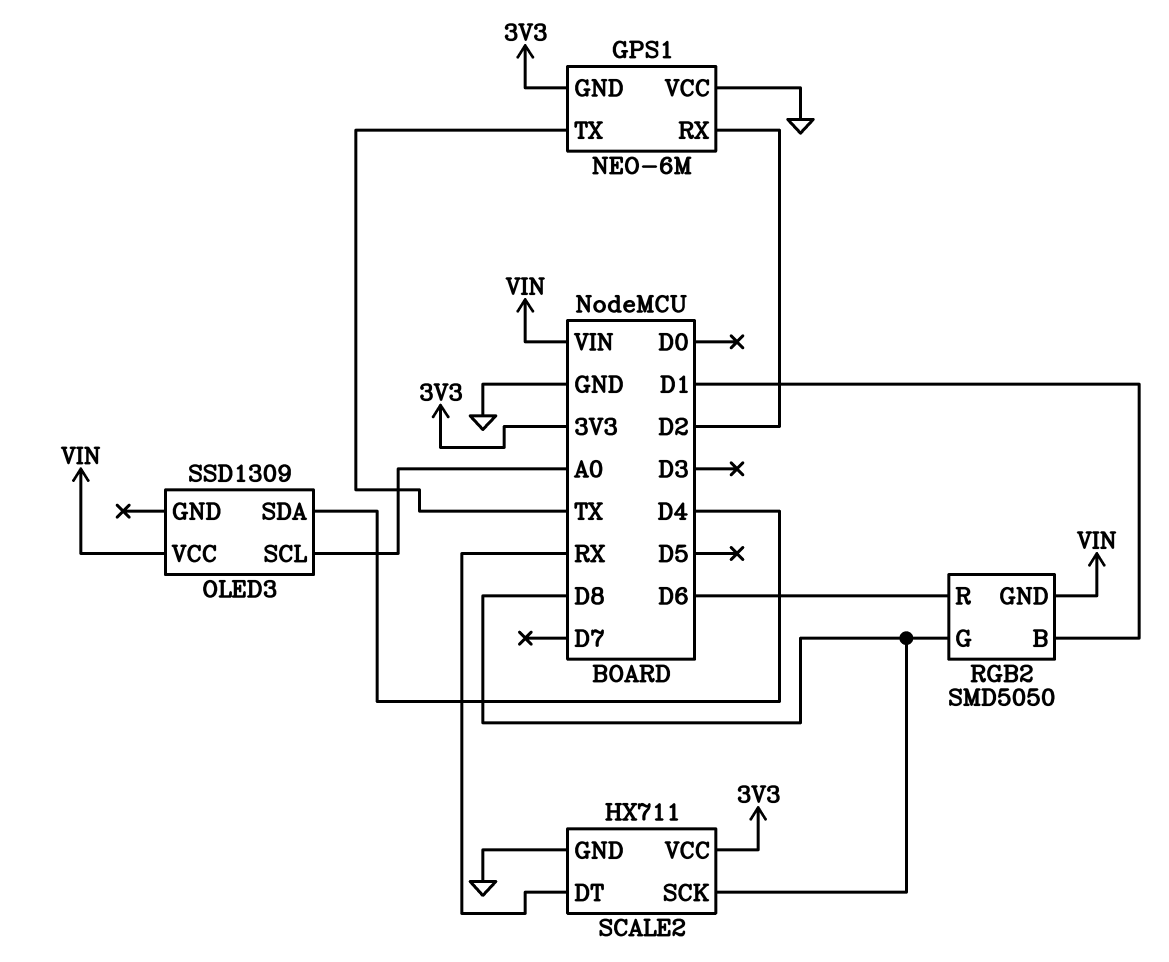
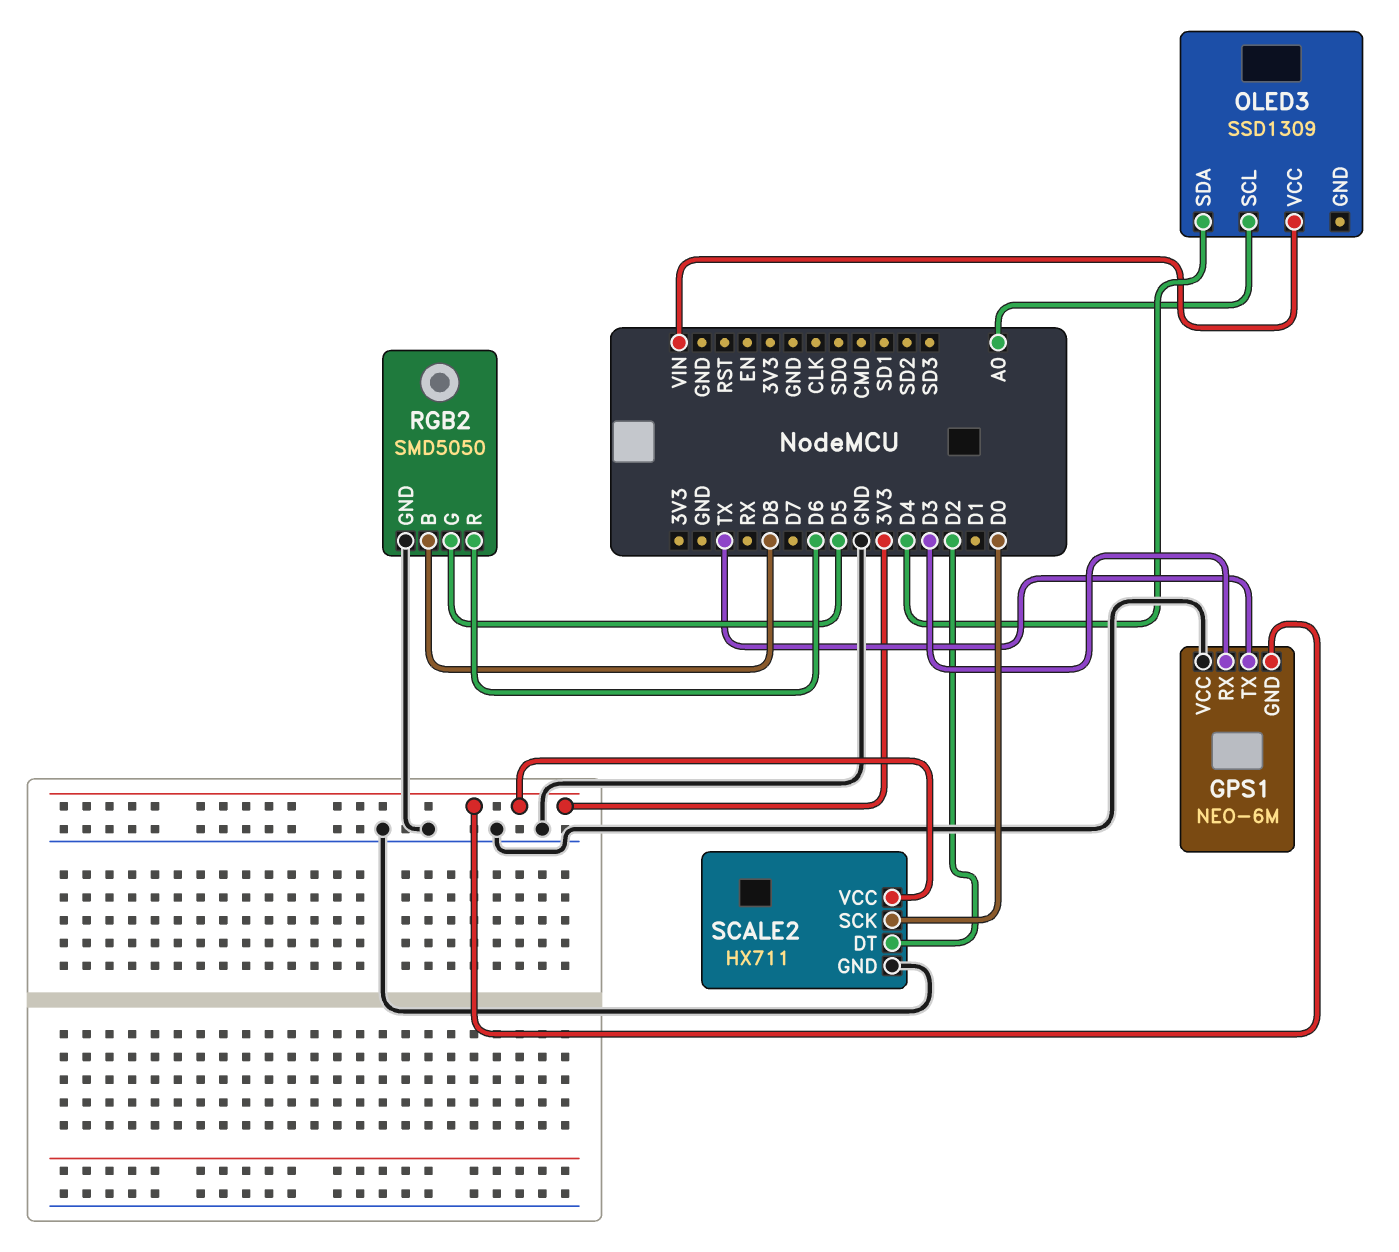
GPS1 pin RX: D2 -> D3
RGB2 pin B: D1 -> D8
RGB2 pin G: D8 -> D5
RGB2 pin GND: VIN -> GND
SCALE2 pin DT: RX -> D2
SCALE2 pin SCK: D8 -> D0

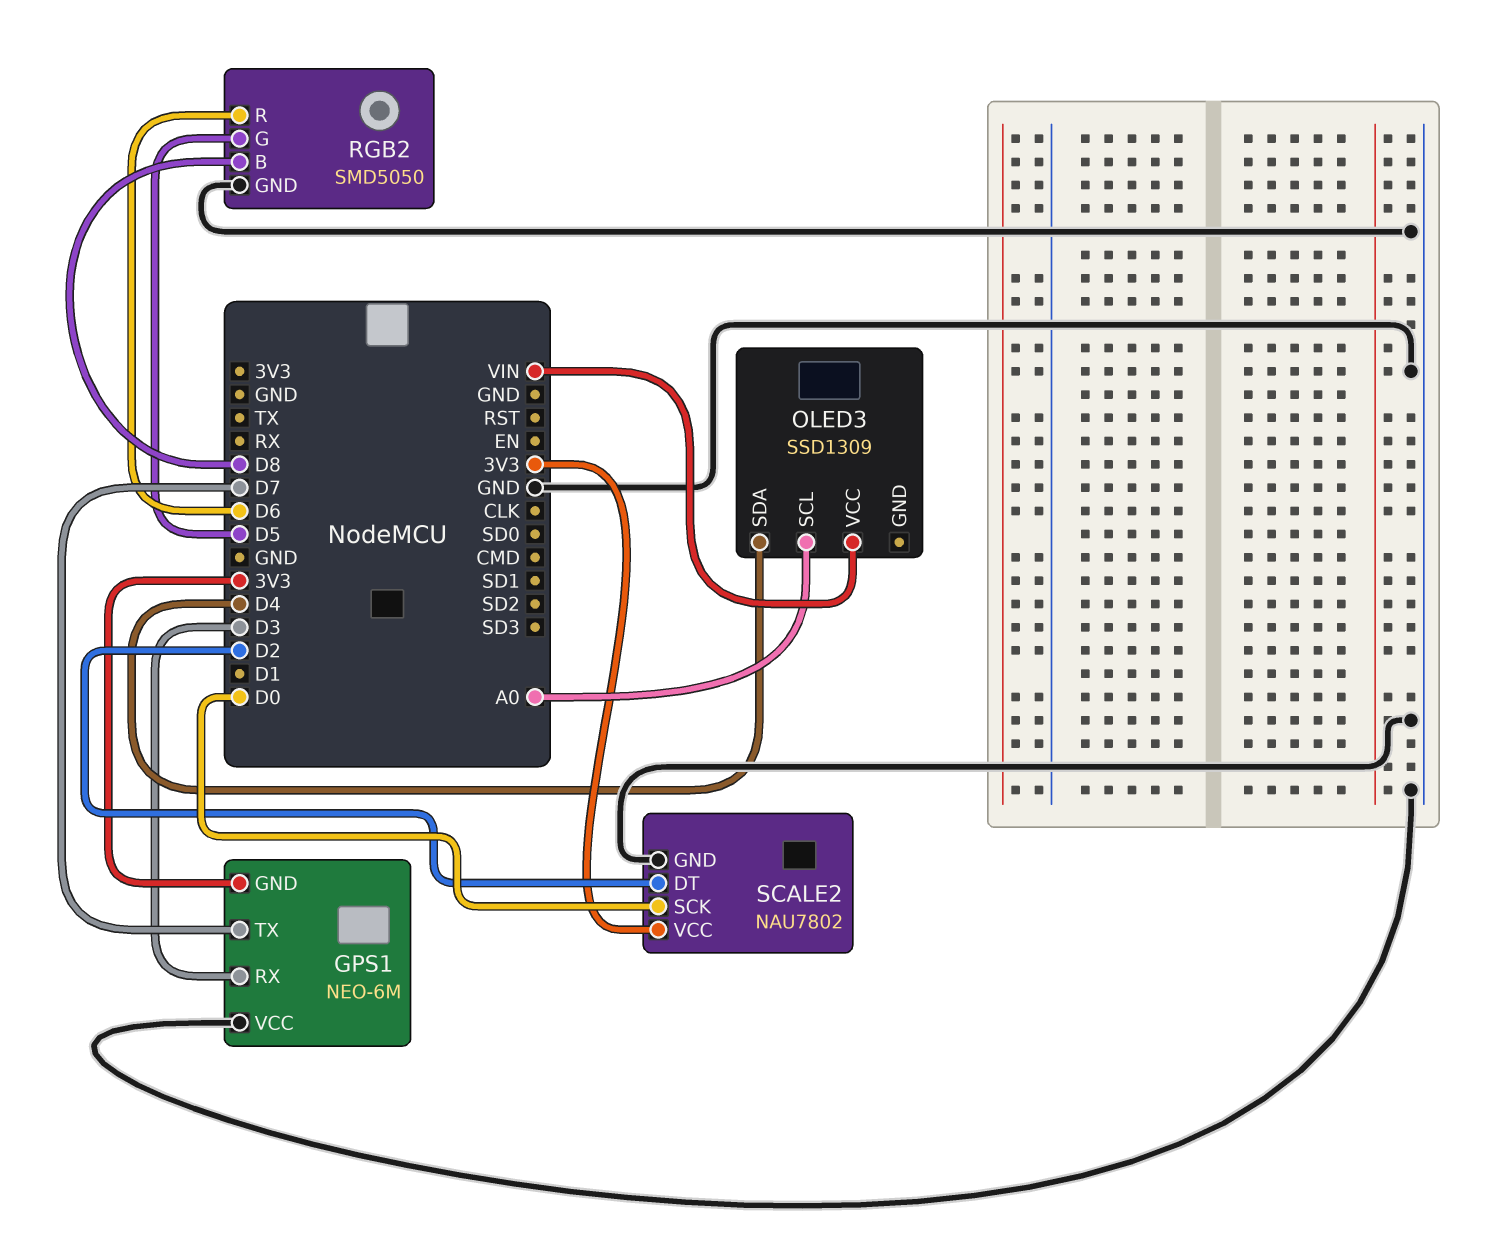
GPS1 pin TX: TX -> D7
SCALE2: HX711 -> NAU7802

